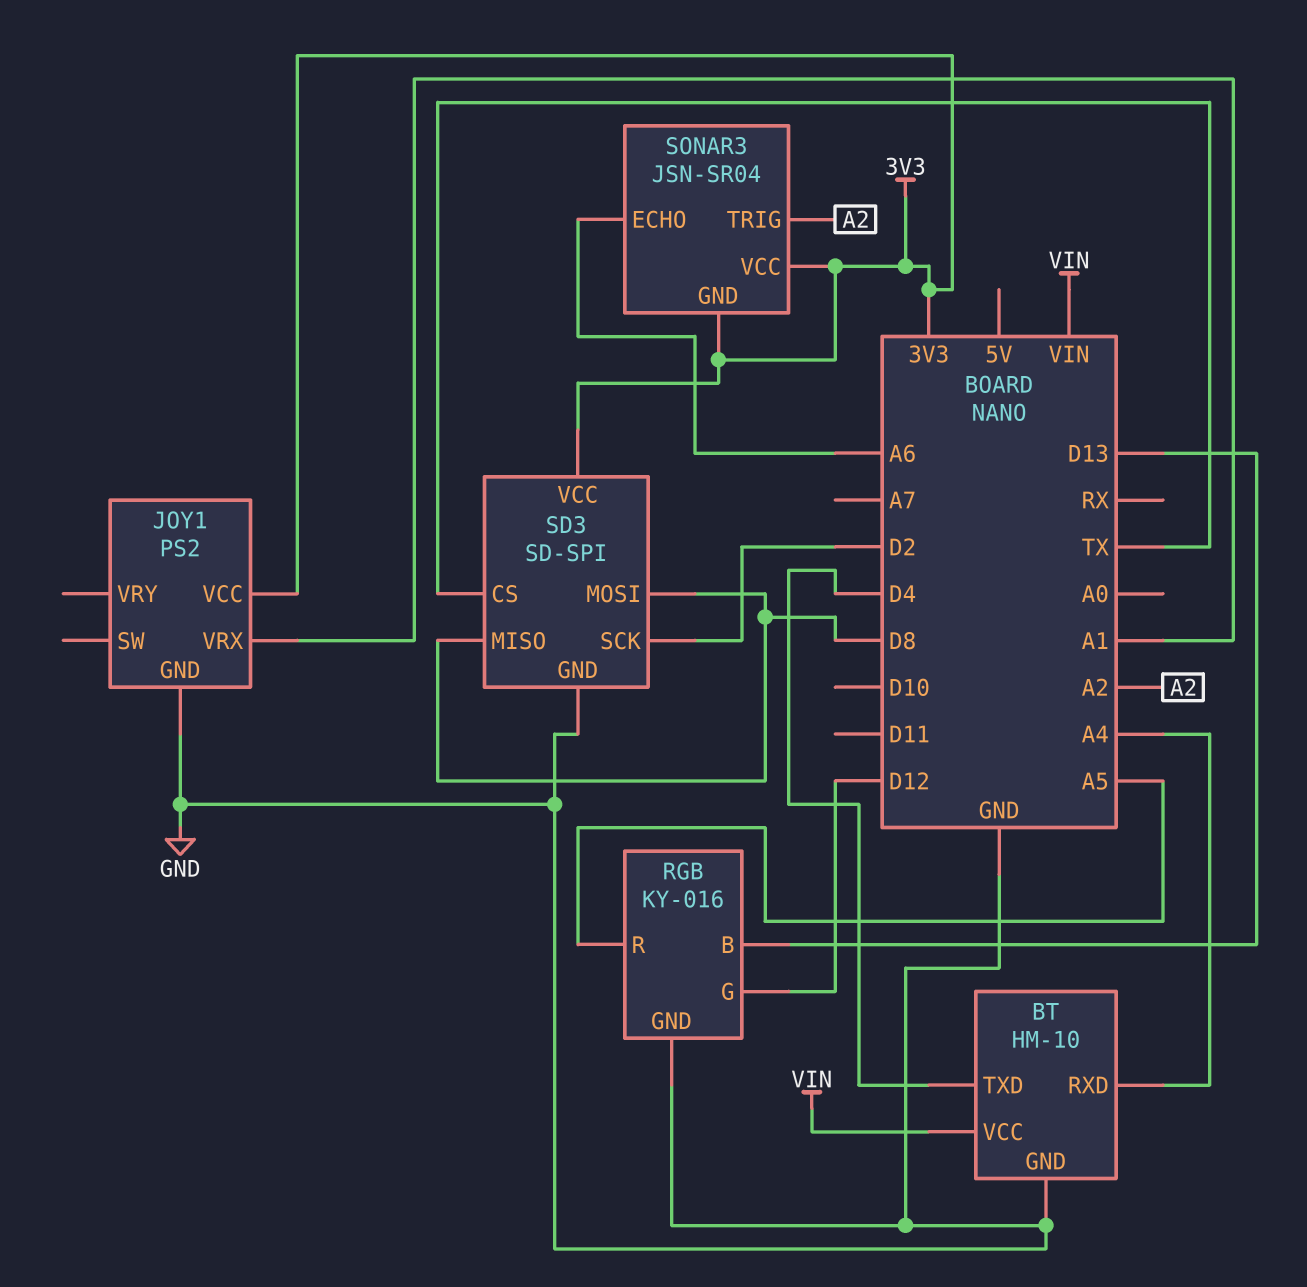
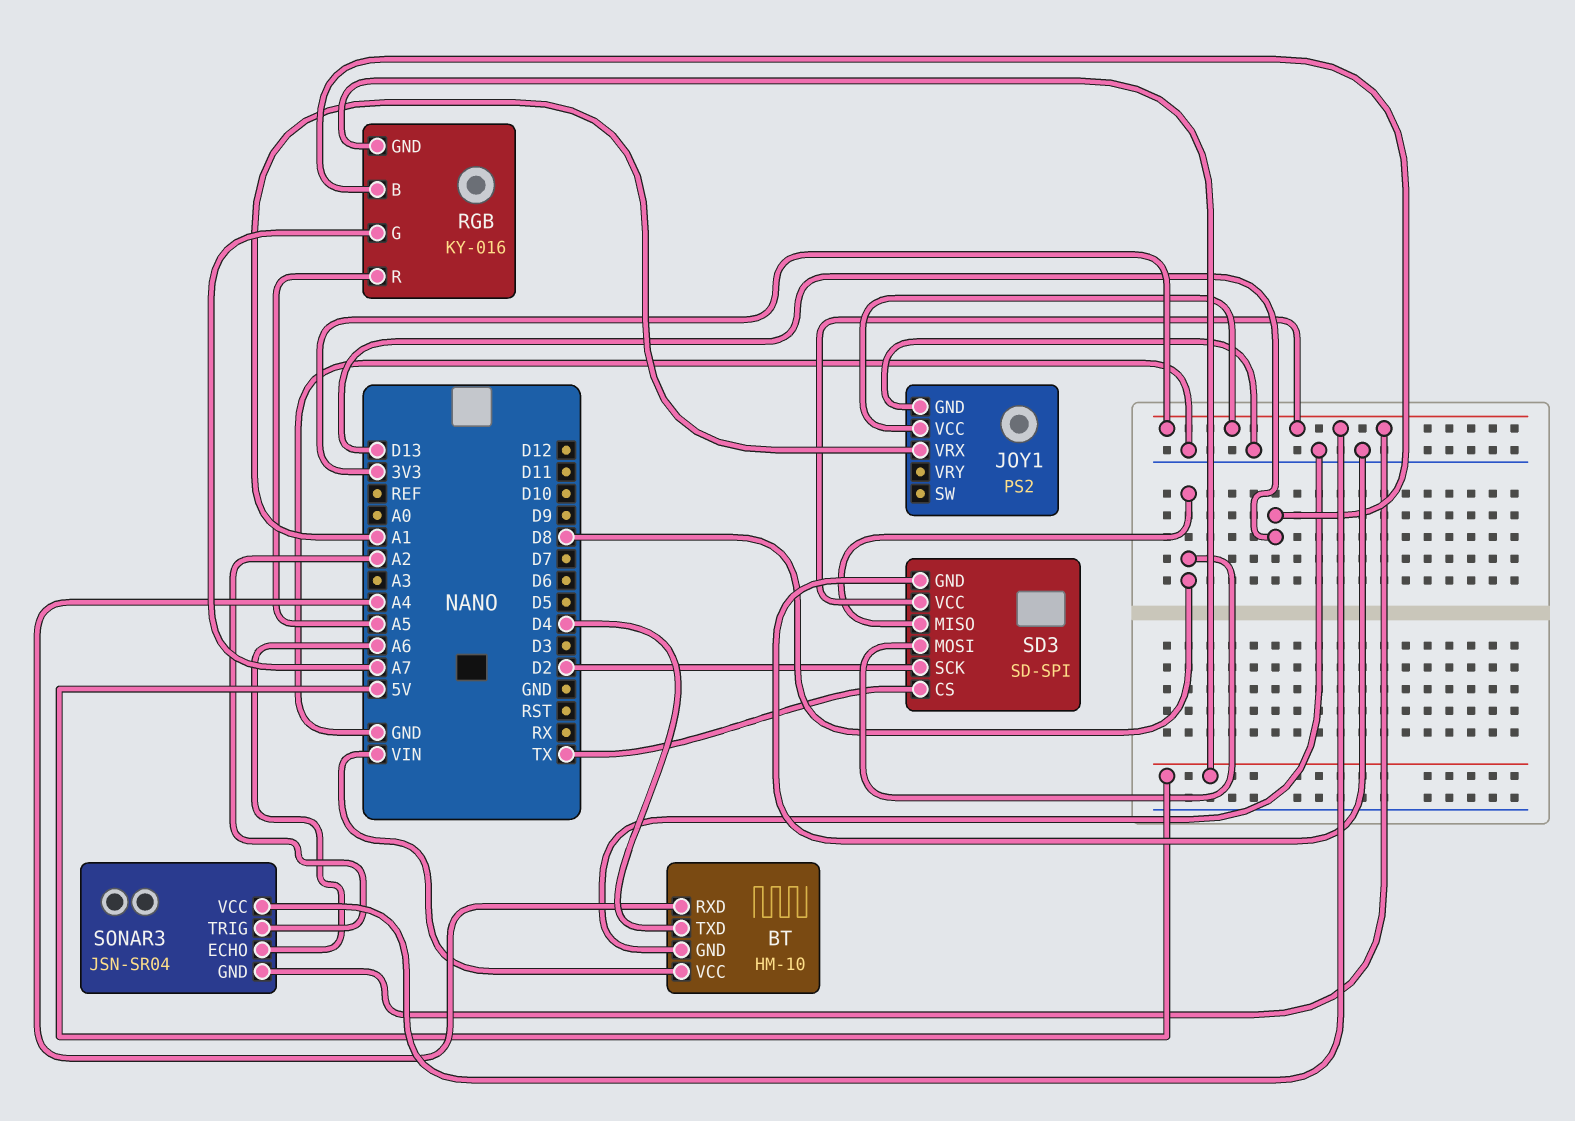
RGB pin G: D12 -> A7
RGB pin GND: GND -> 5V

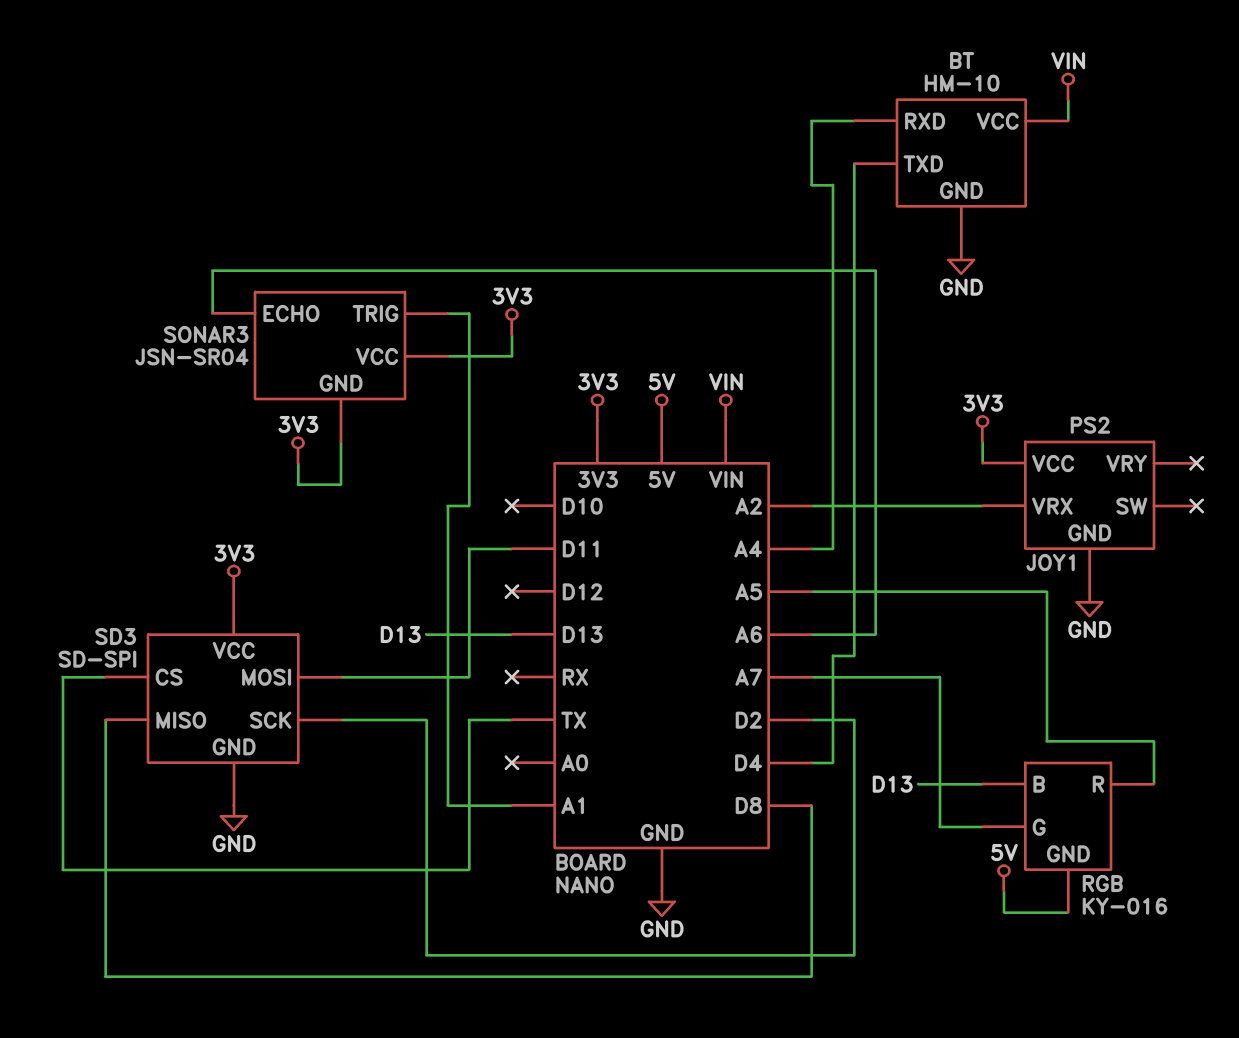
JOY1 pin VRX: A1 -> A2
SD3 pin MOSI: D8 -> D11
SONAR3 pin TRIG: A2 -> A1

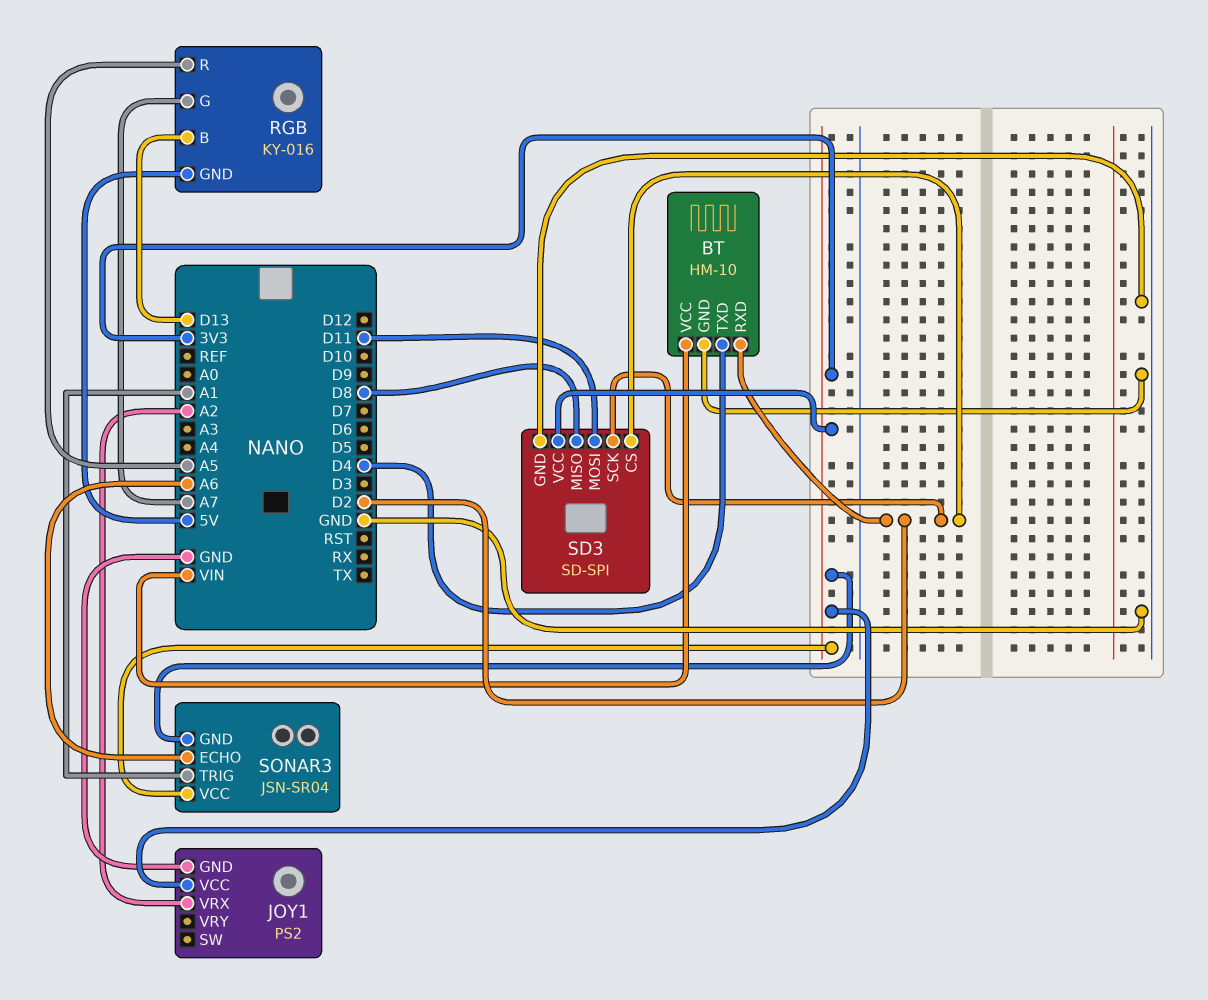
BT pin RXD: A4 -> D2
SD3 pin CS: TX -> D2

